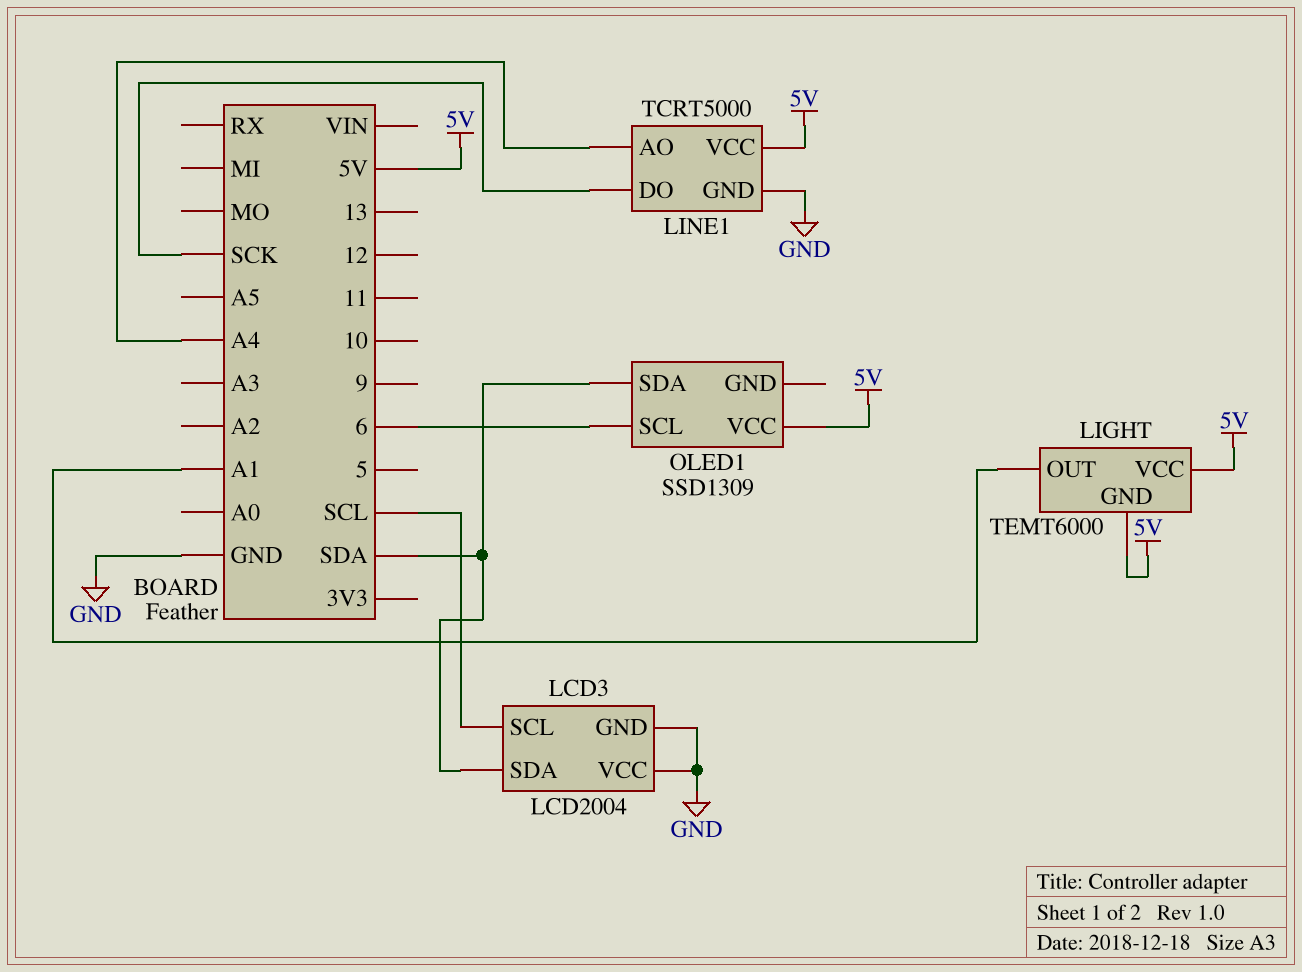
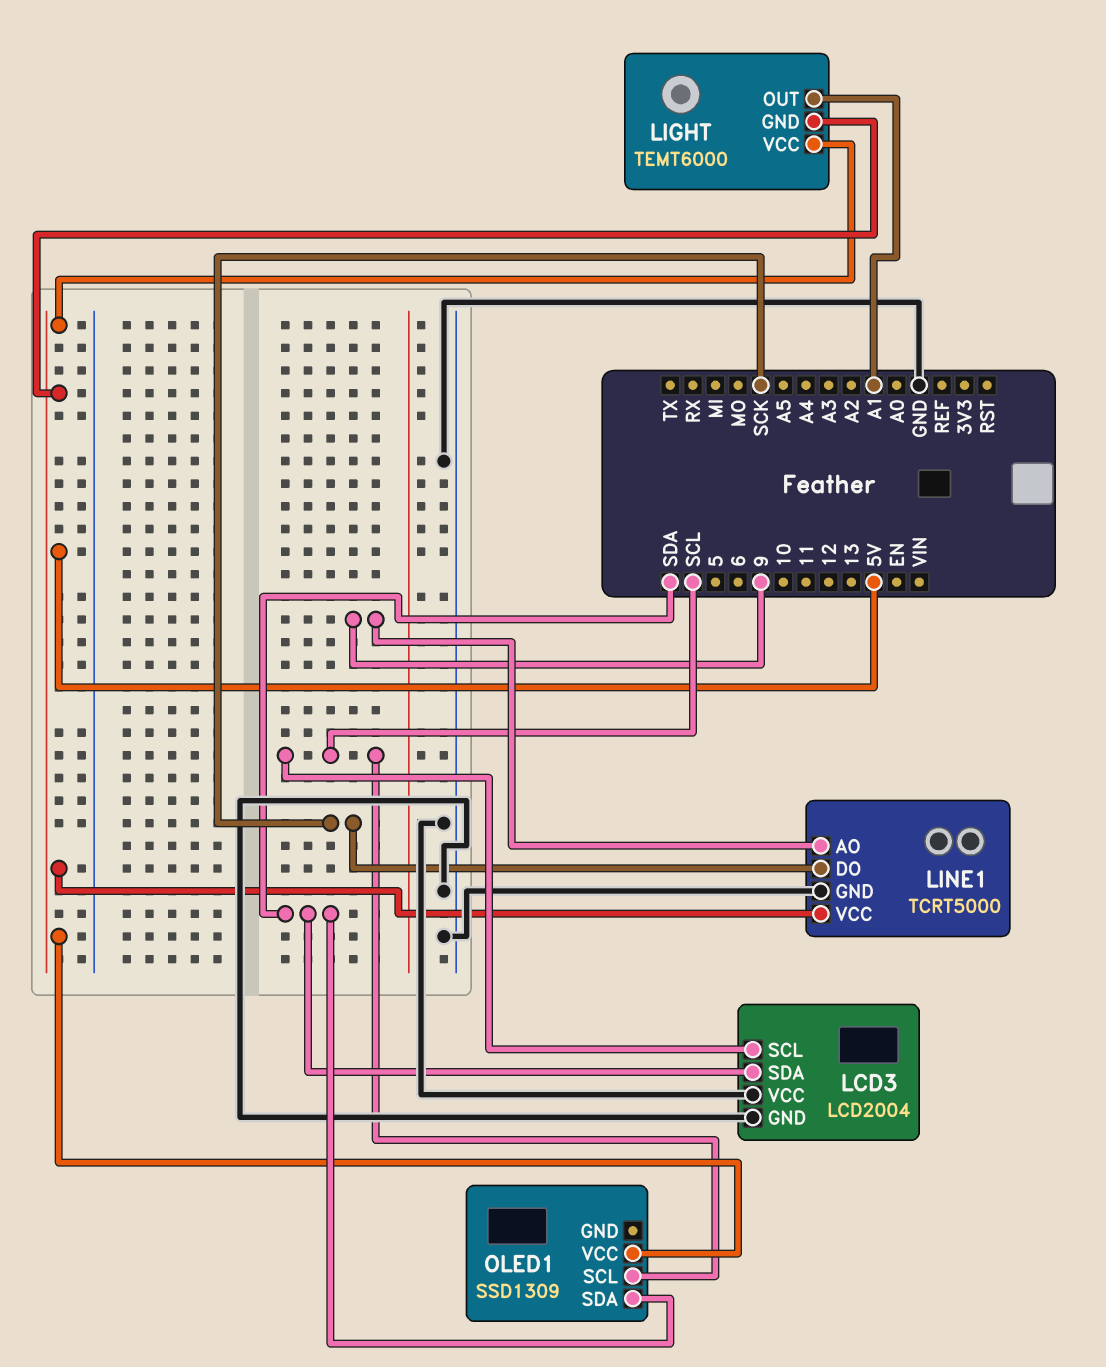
LINE1 pin AO: A4 -> 9
OLED1 pin SCL: 6 -> SCL

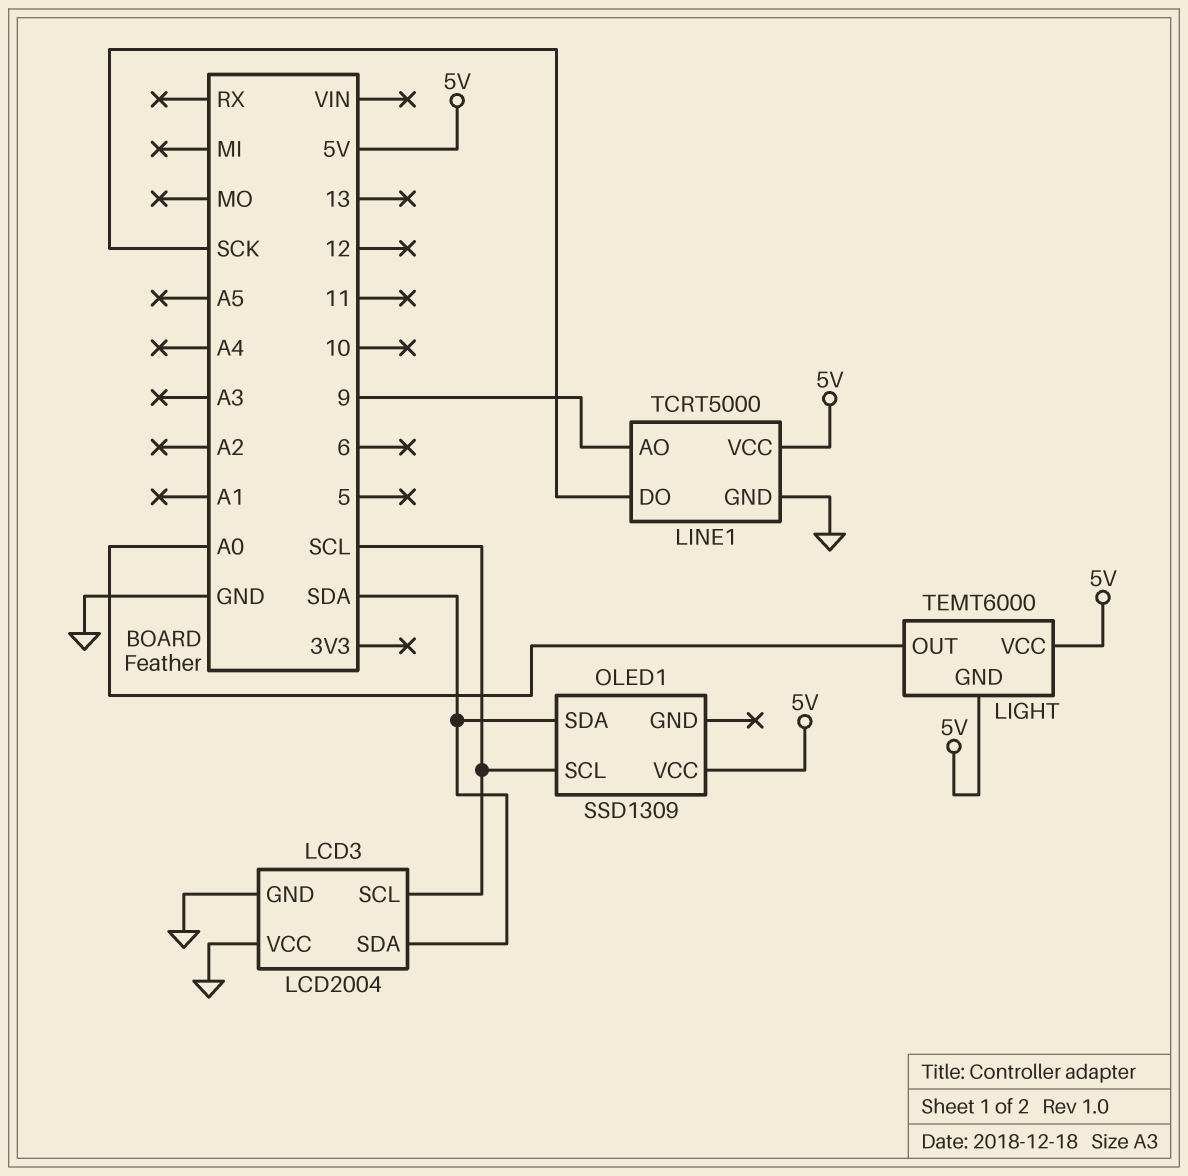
LIGHT pin OUT: A1 -> A0

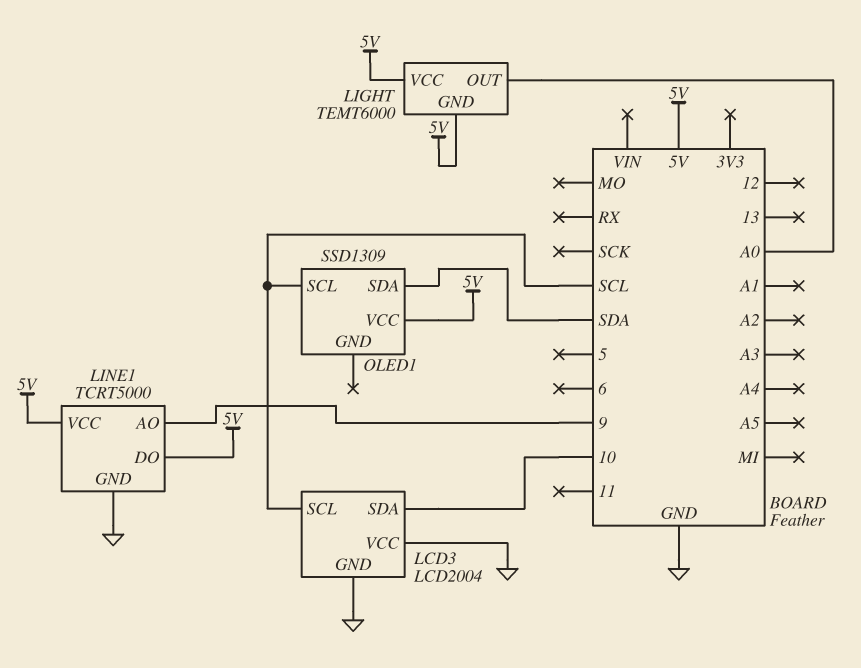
LCD3 pin SDA: SDA -> 10
LINE1 pin DO: SCK -> 5V

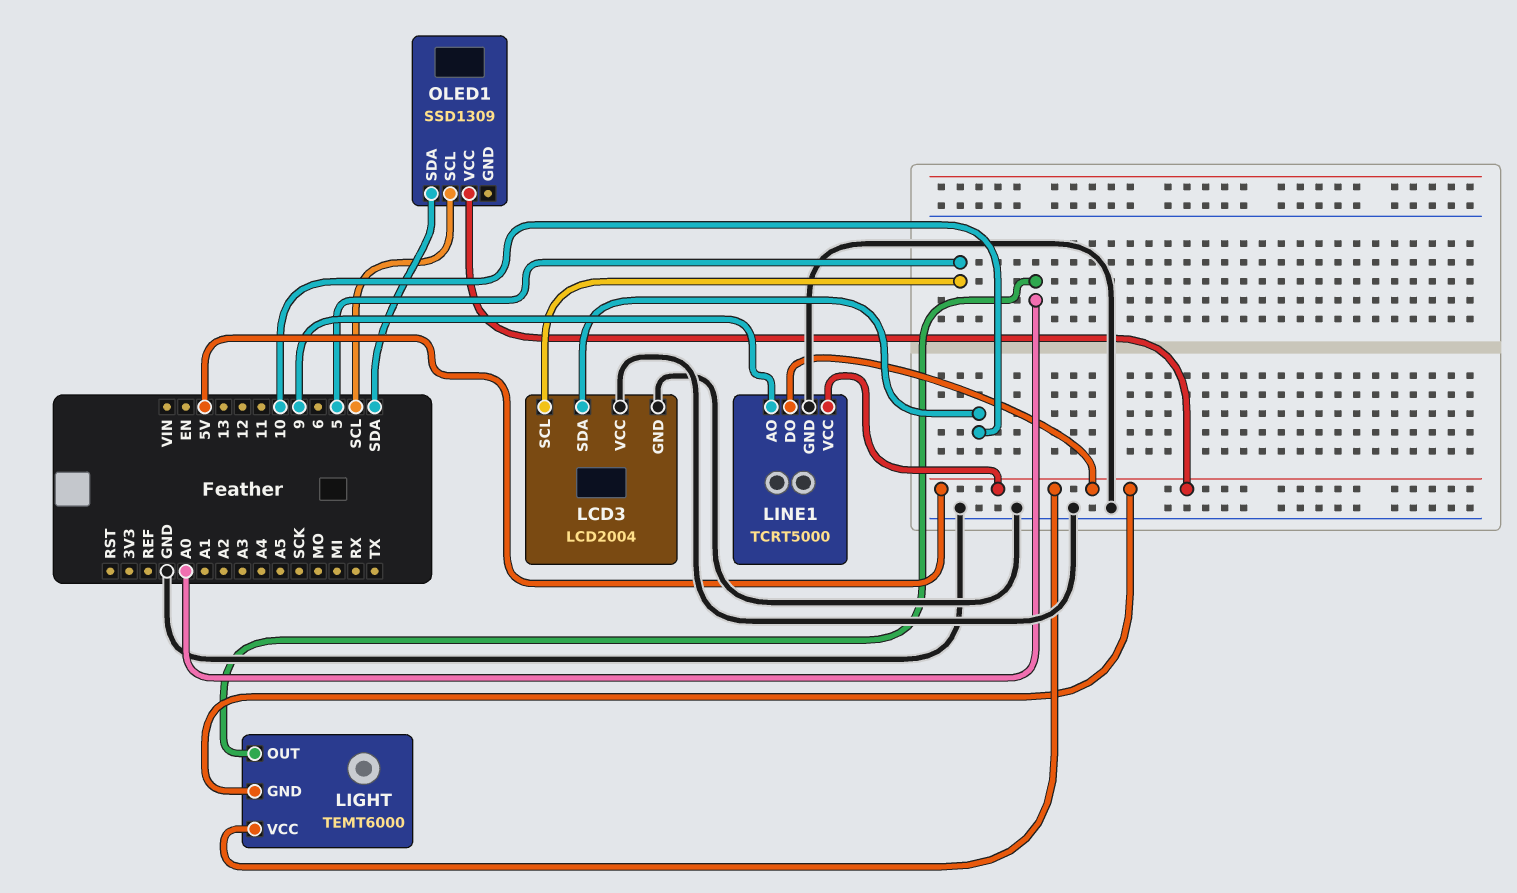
LCD3 pin SCL: SCL -> 5

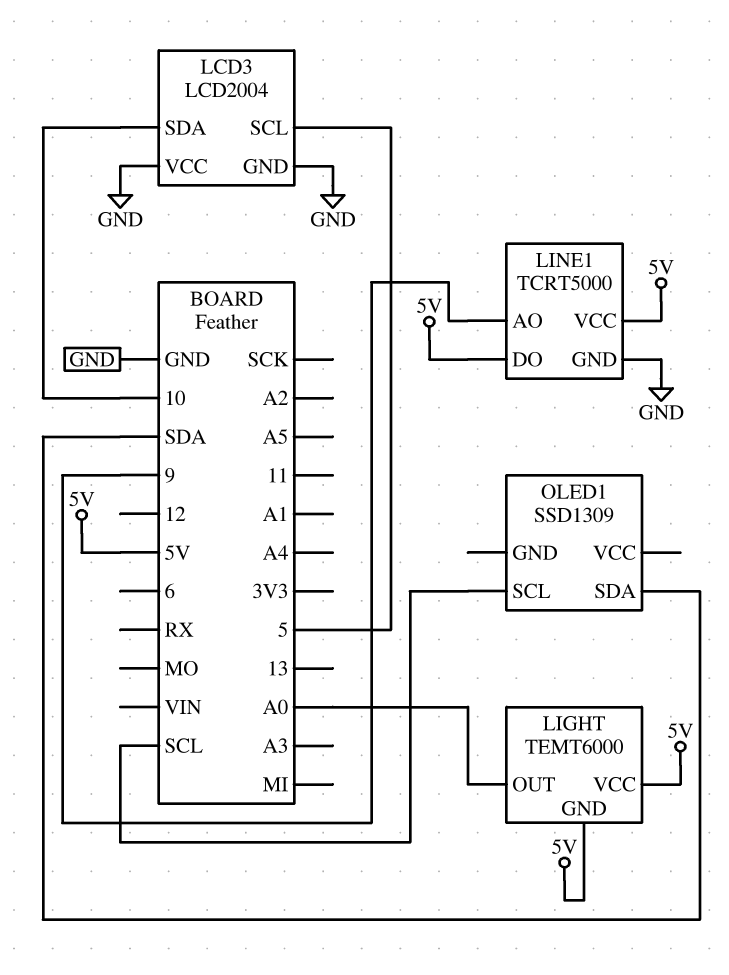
OLED1 pin VCC: 5V -> none

